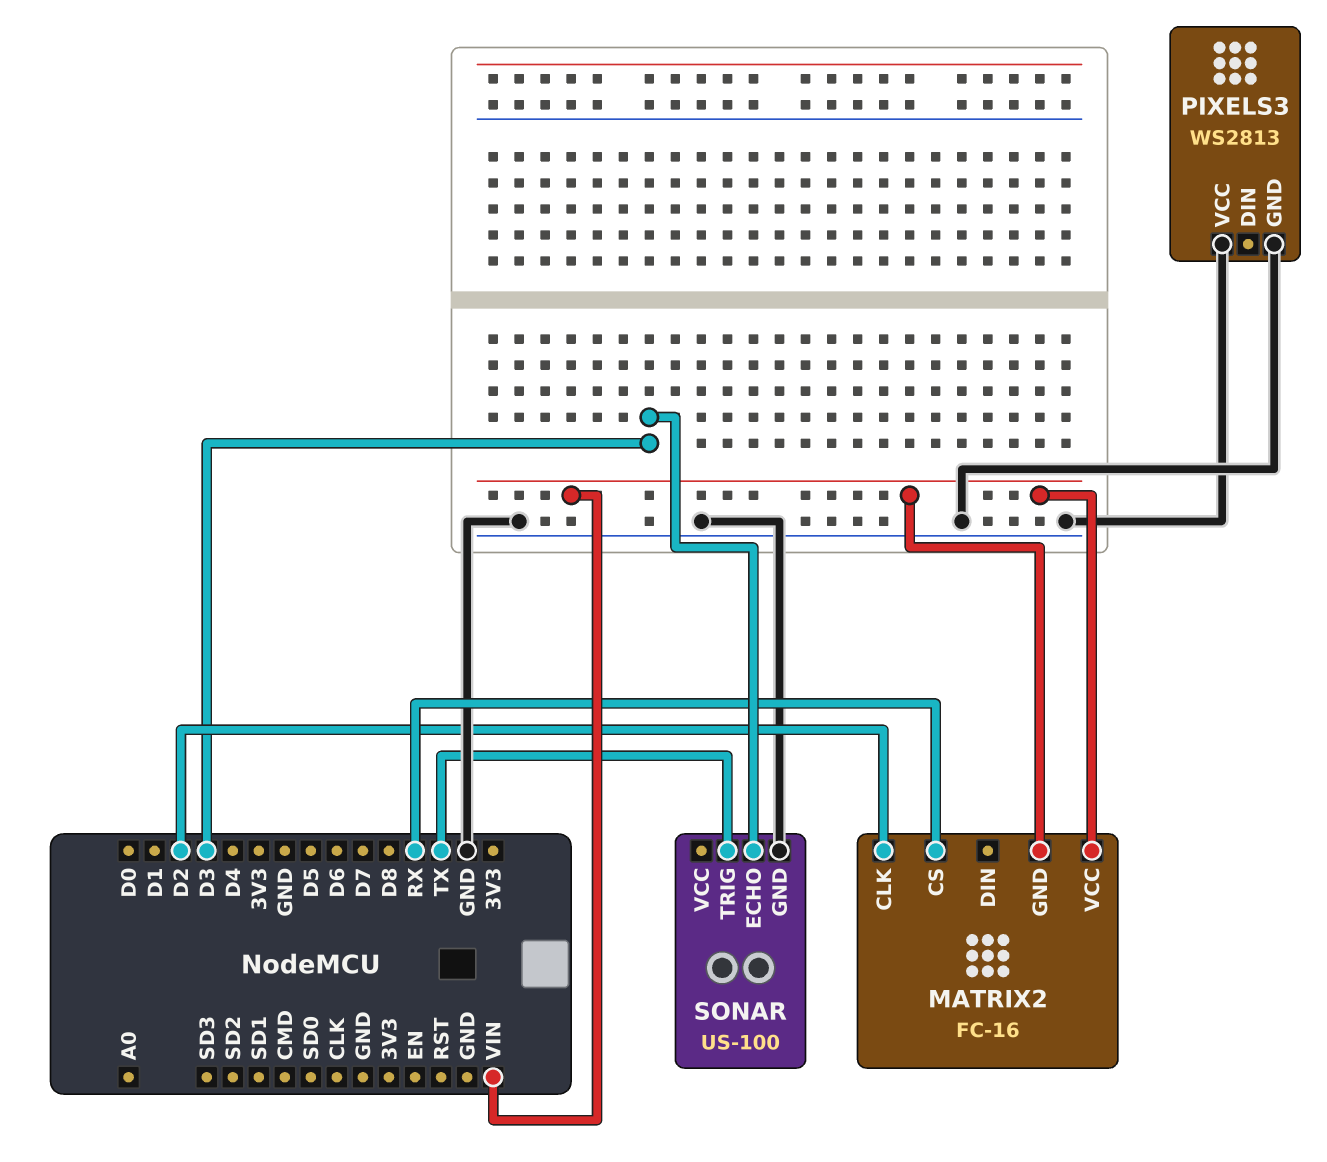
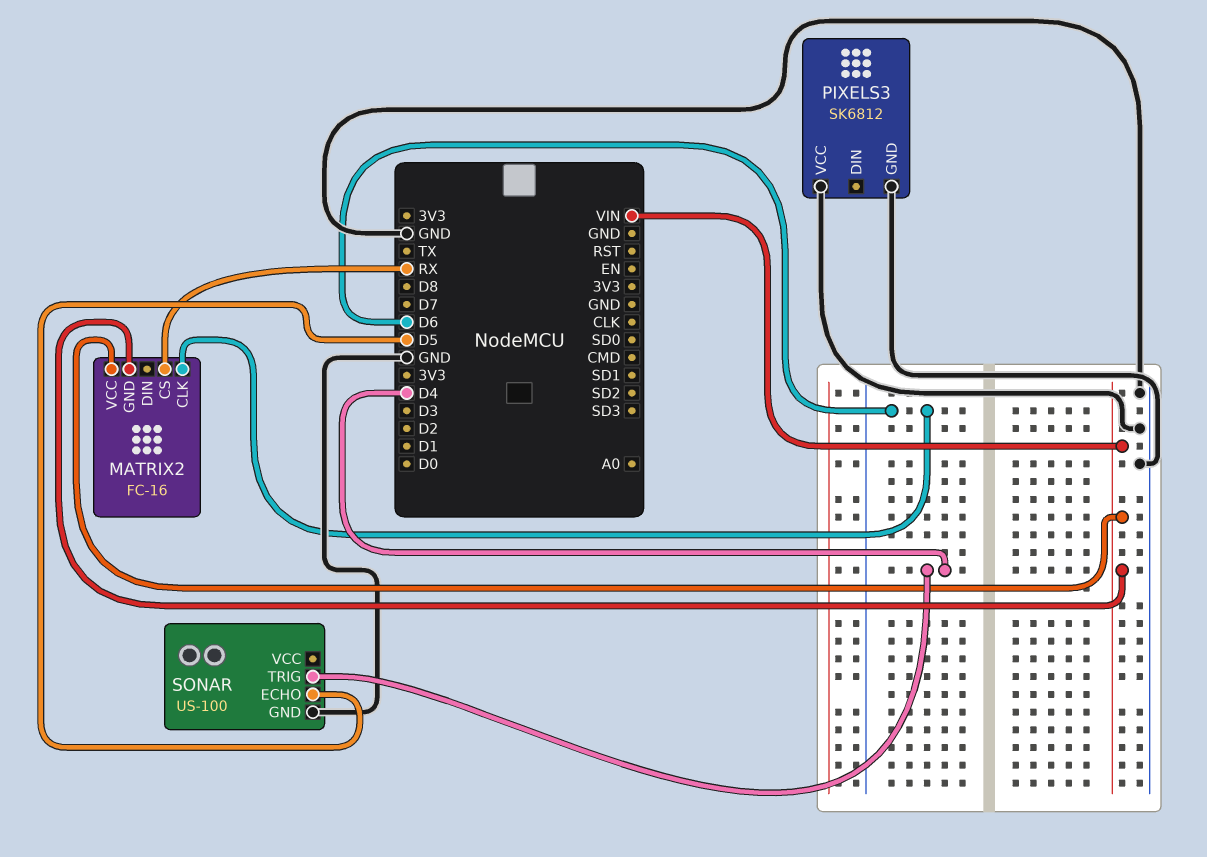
MATRIX2 pin CLK: D2 -> D6
PIXELS3: WS2813 -> SK6812
SONAR pin ECHO: D3 -> D5
SONAR pin TRIG: TX -> D4

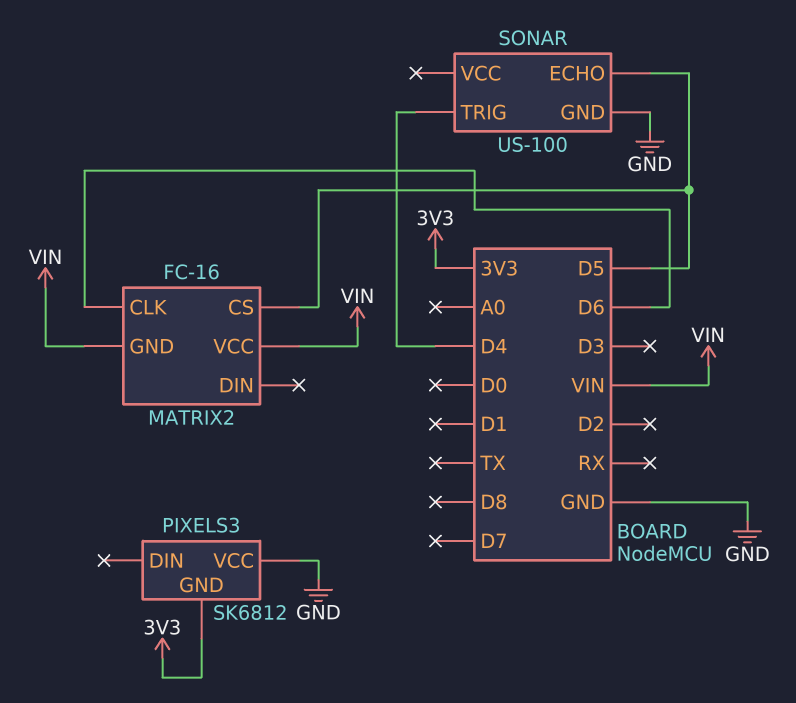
MATRIX2 pin CS: RX -> D5
PIXELS3 pin GND: GND -> 3V3

